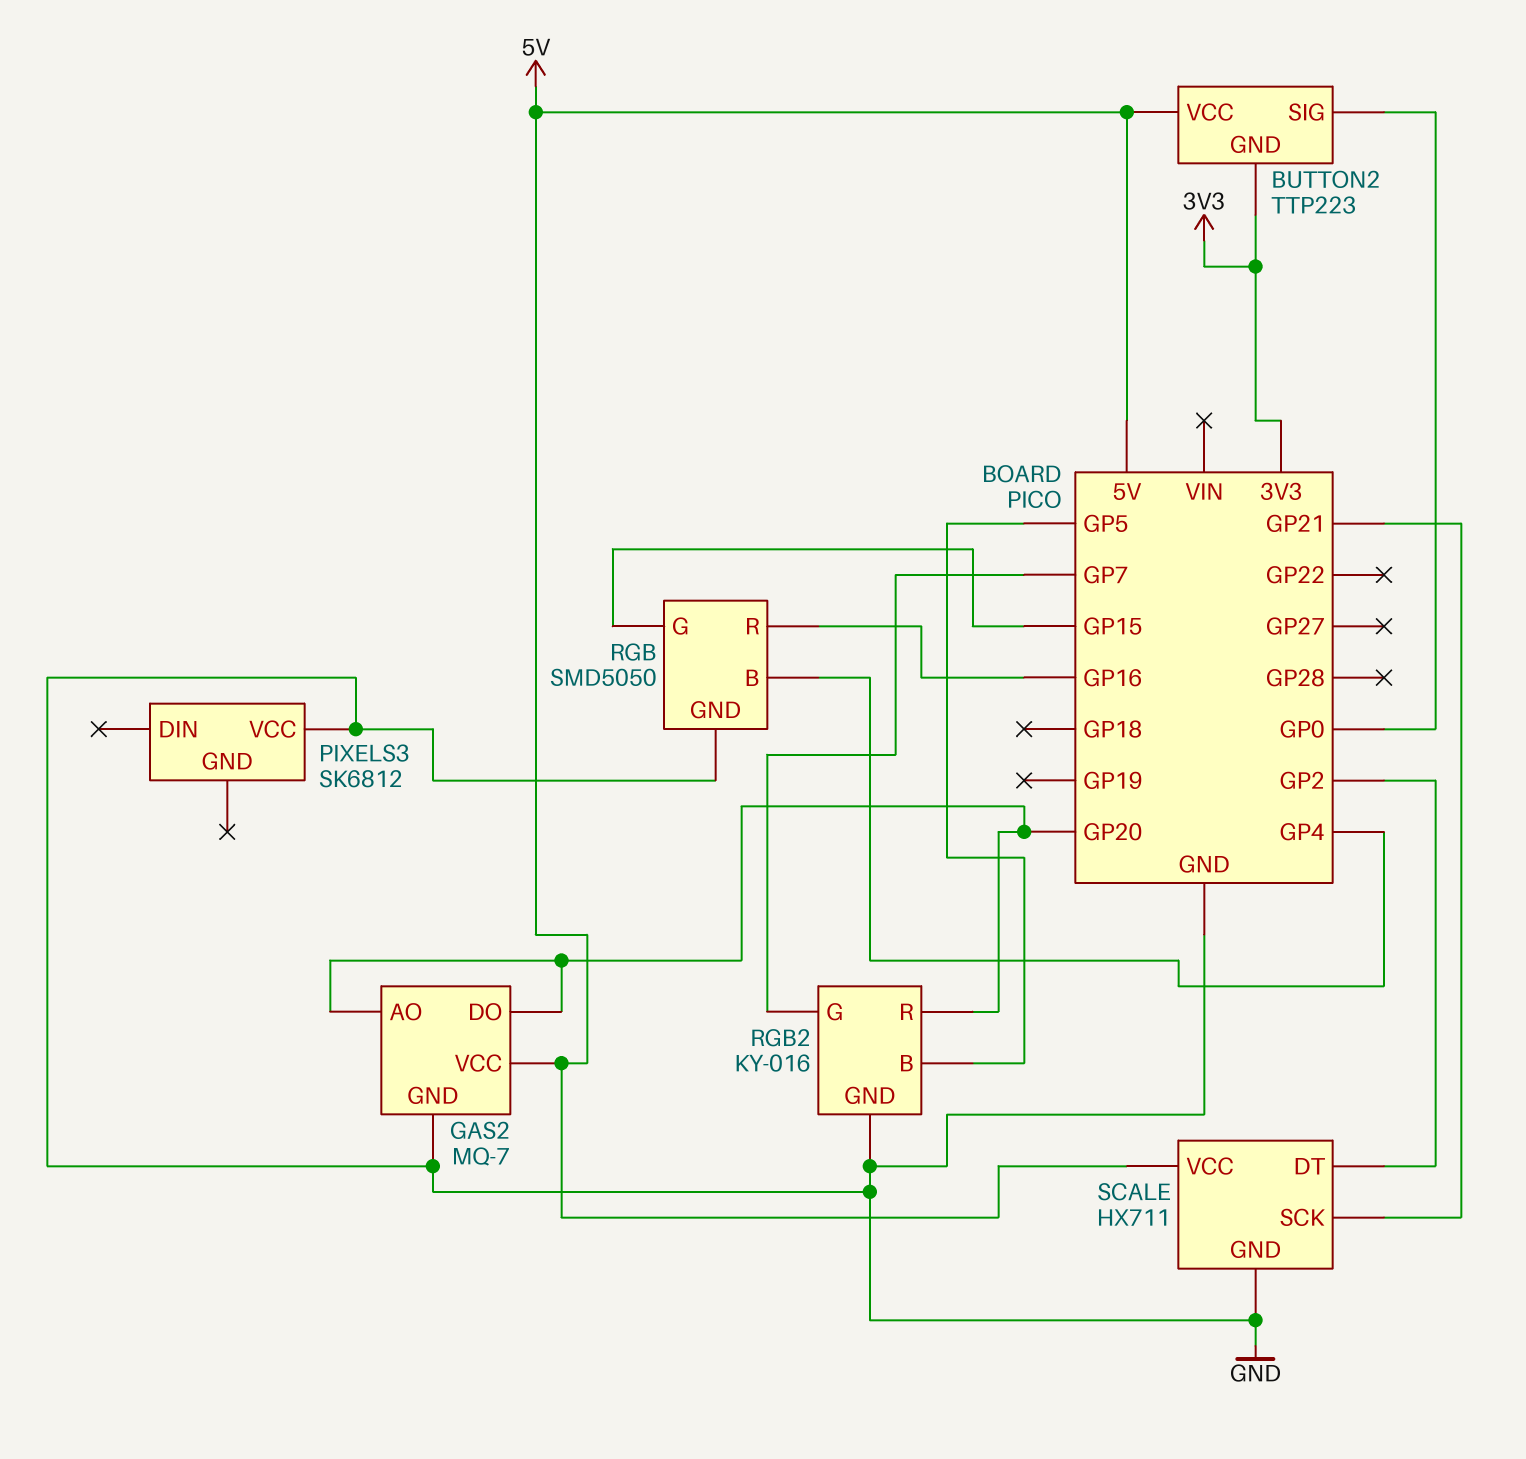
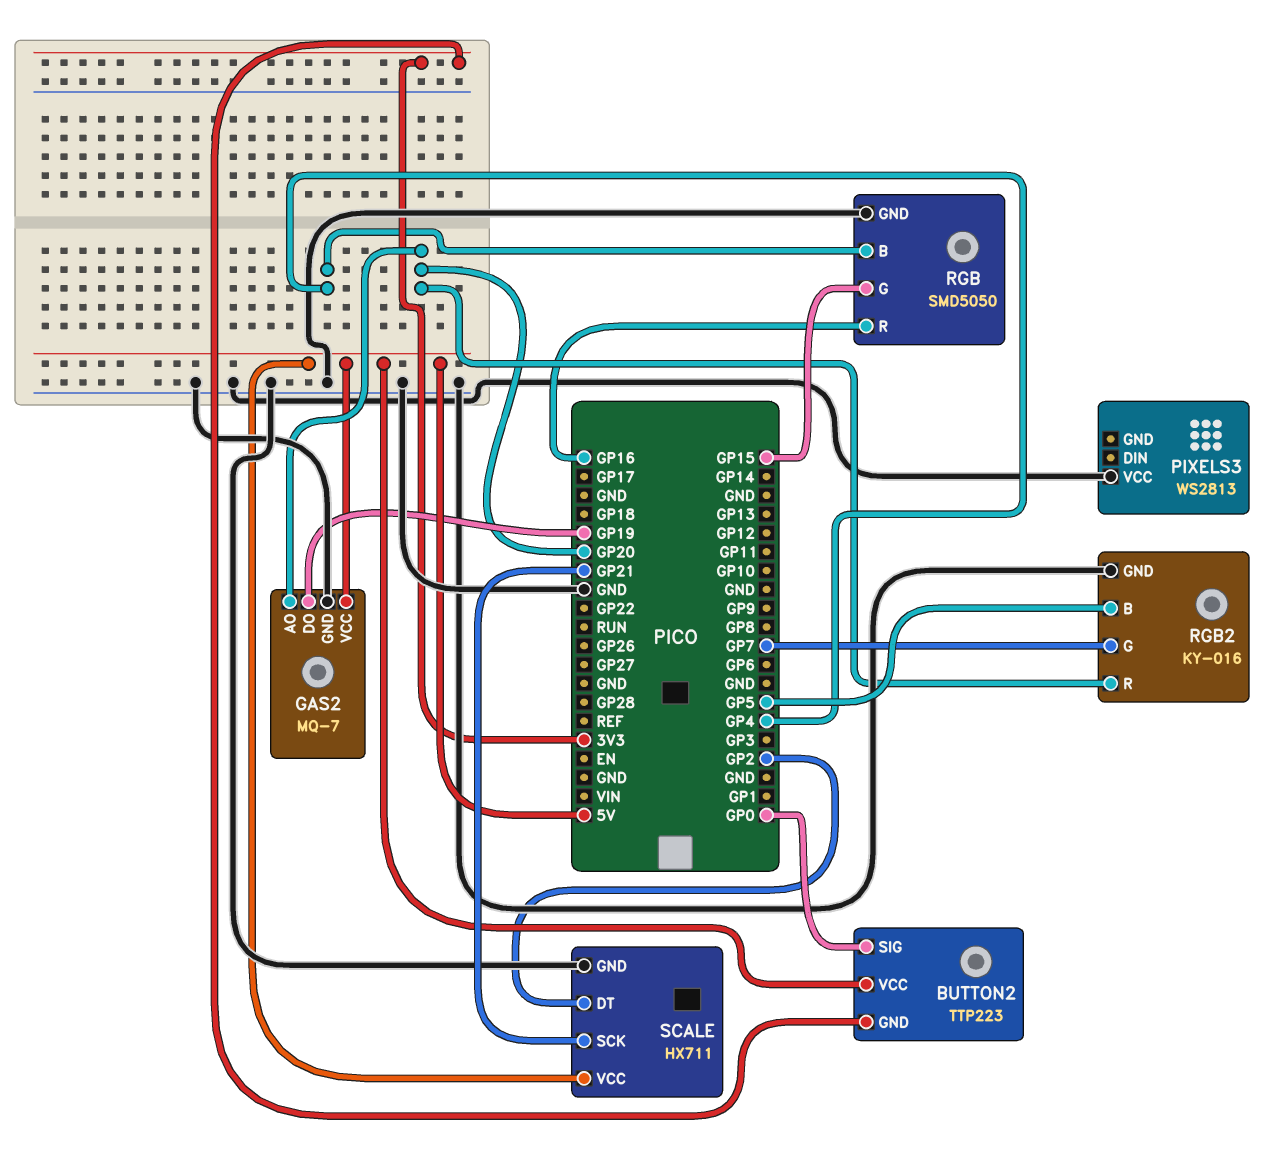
GAS2 pin DO: GP20 -> GP19
PIXELS3: SK6812 -> WS2813

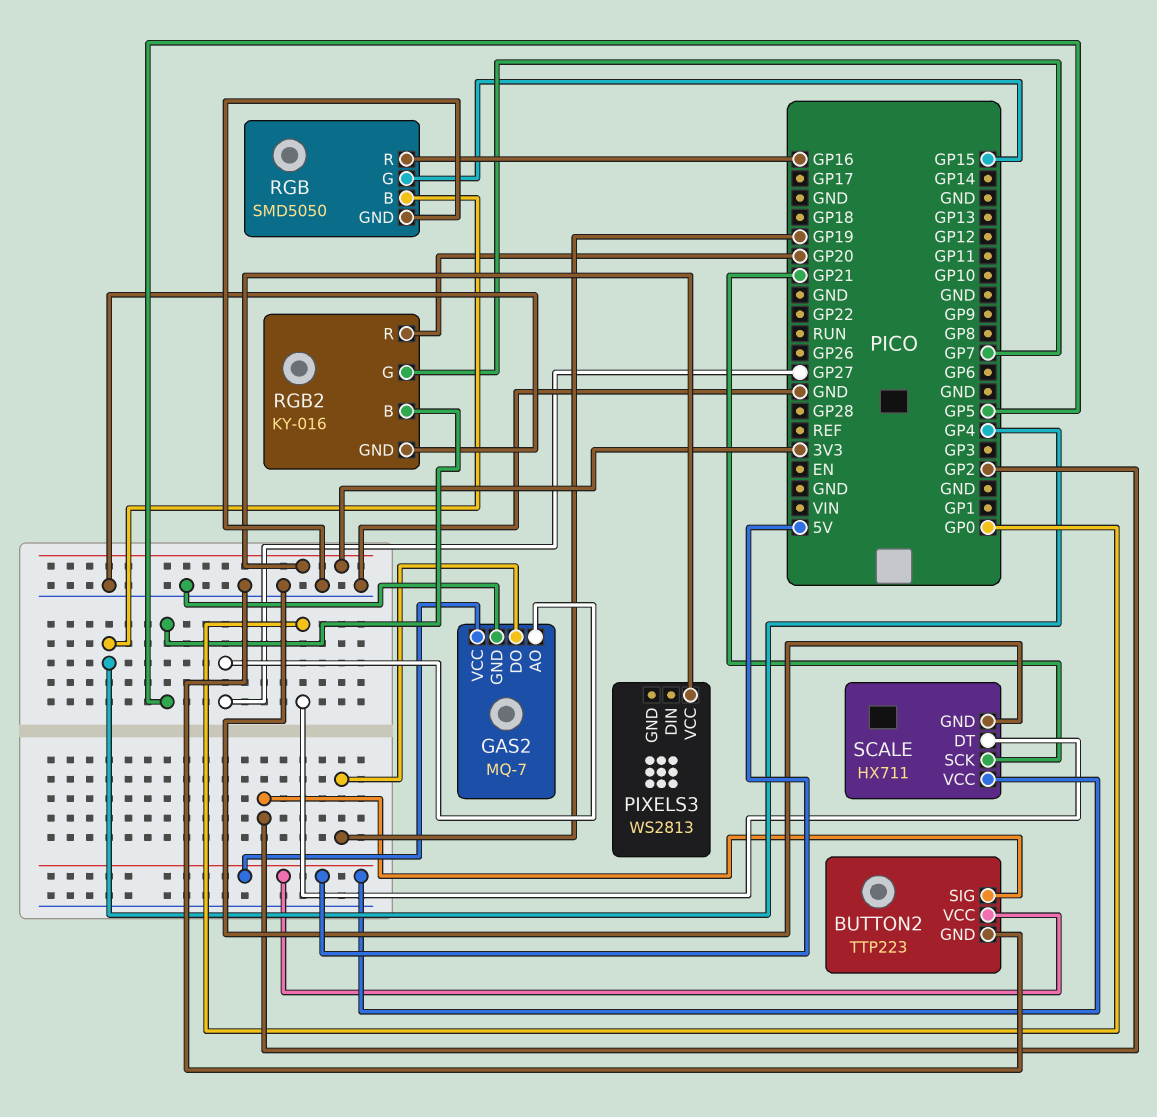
BUTTON2 pin GND: 3V3 -> GND
BUTTON2 pin SIG: GP0 -> GP2
GAS2 pin AO: GP20 -> GP27
PIXELS3 pin VCC: GND -> 3V3
SCALE pin DT: GP2 -> GP0

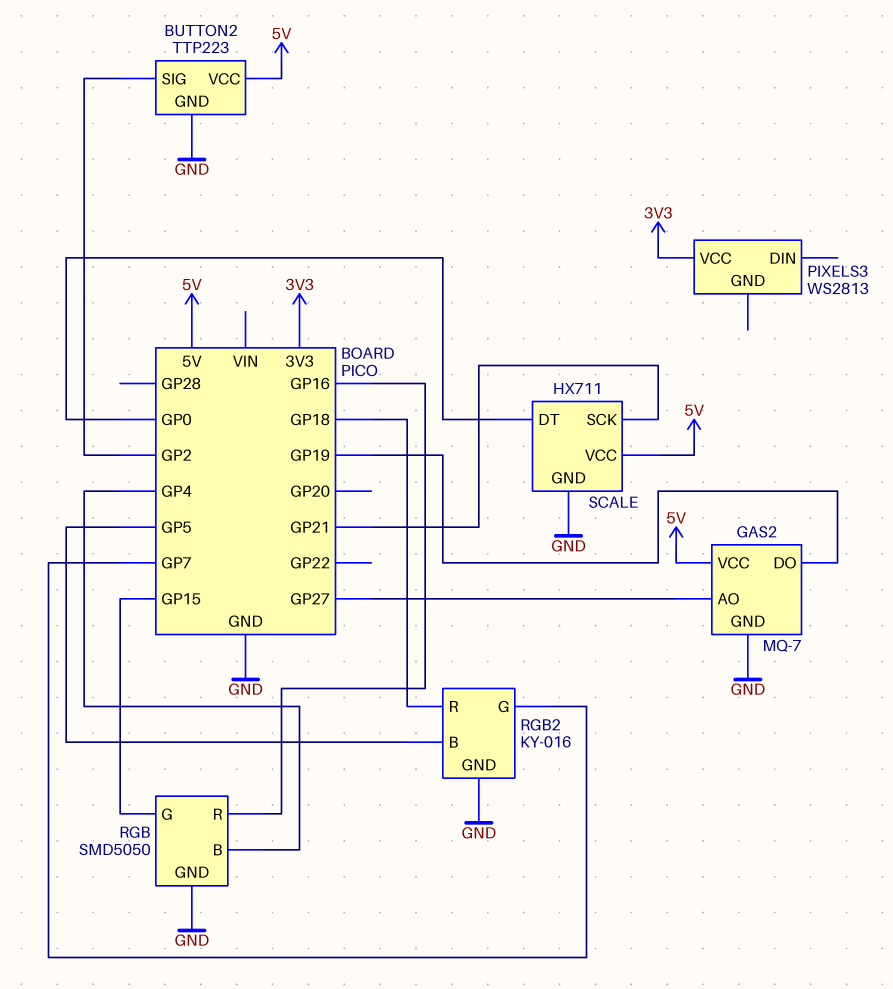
RGB2 pin R: GP20 -> GP18

